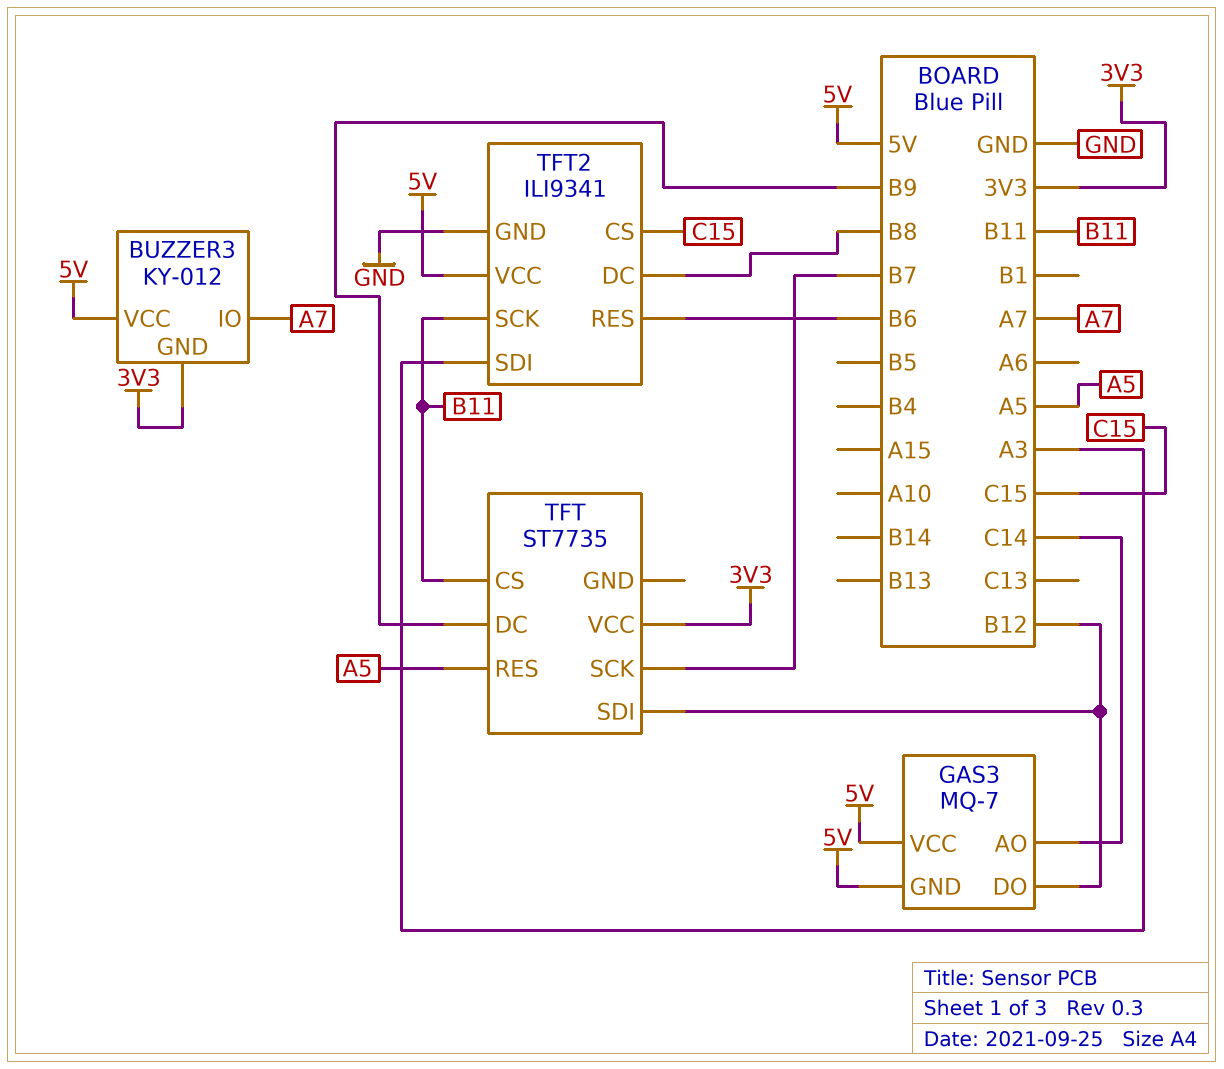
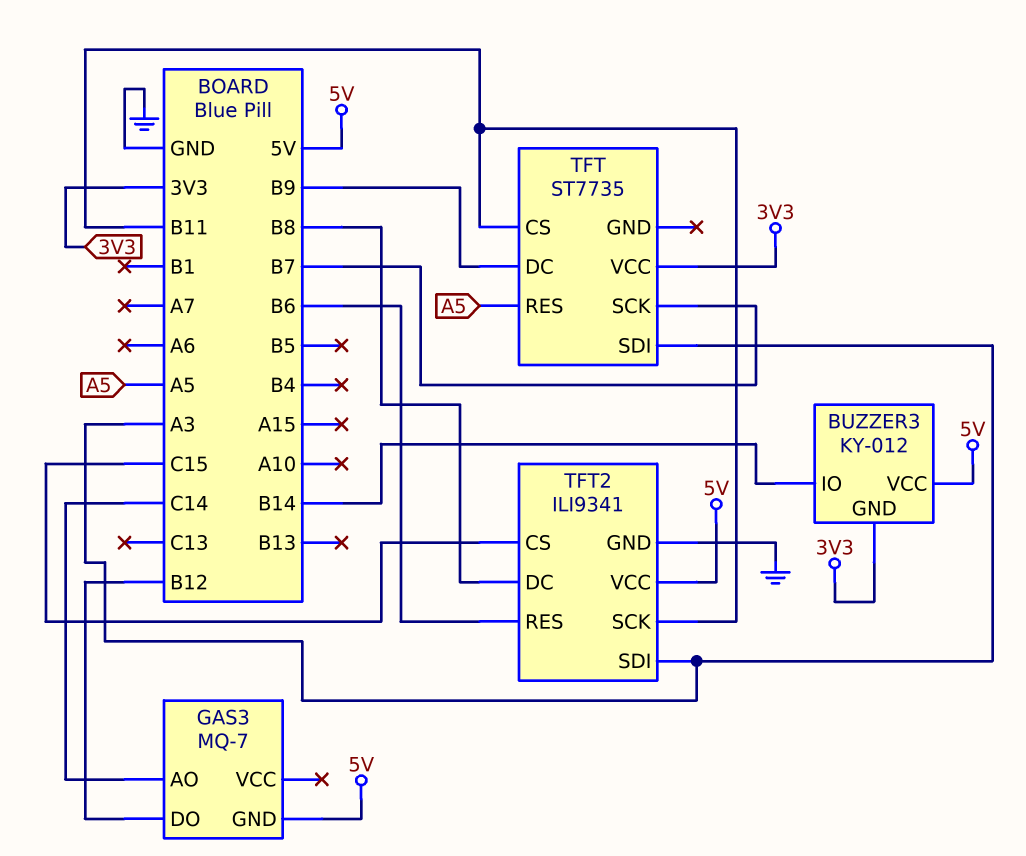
BUZZER3 pin IO: A7 -> B14
GAS3 pin VCC: 5V -> none
TFT pin SDI: B12 -> A3

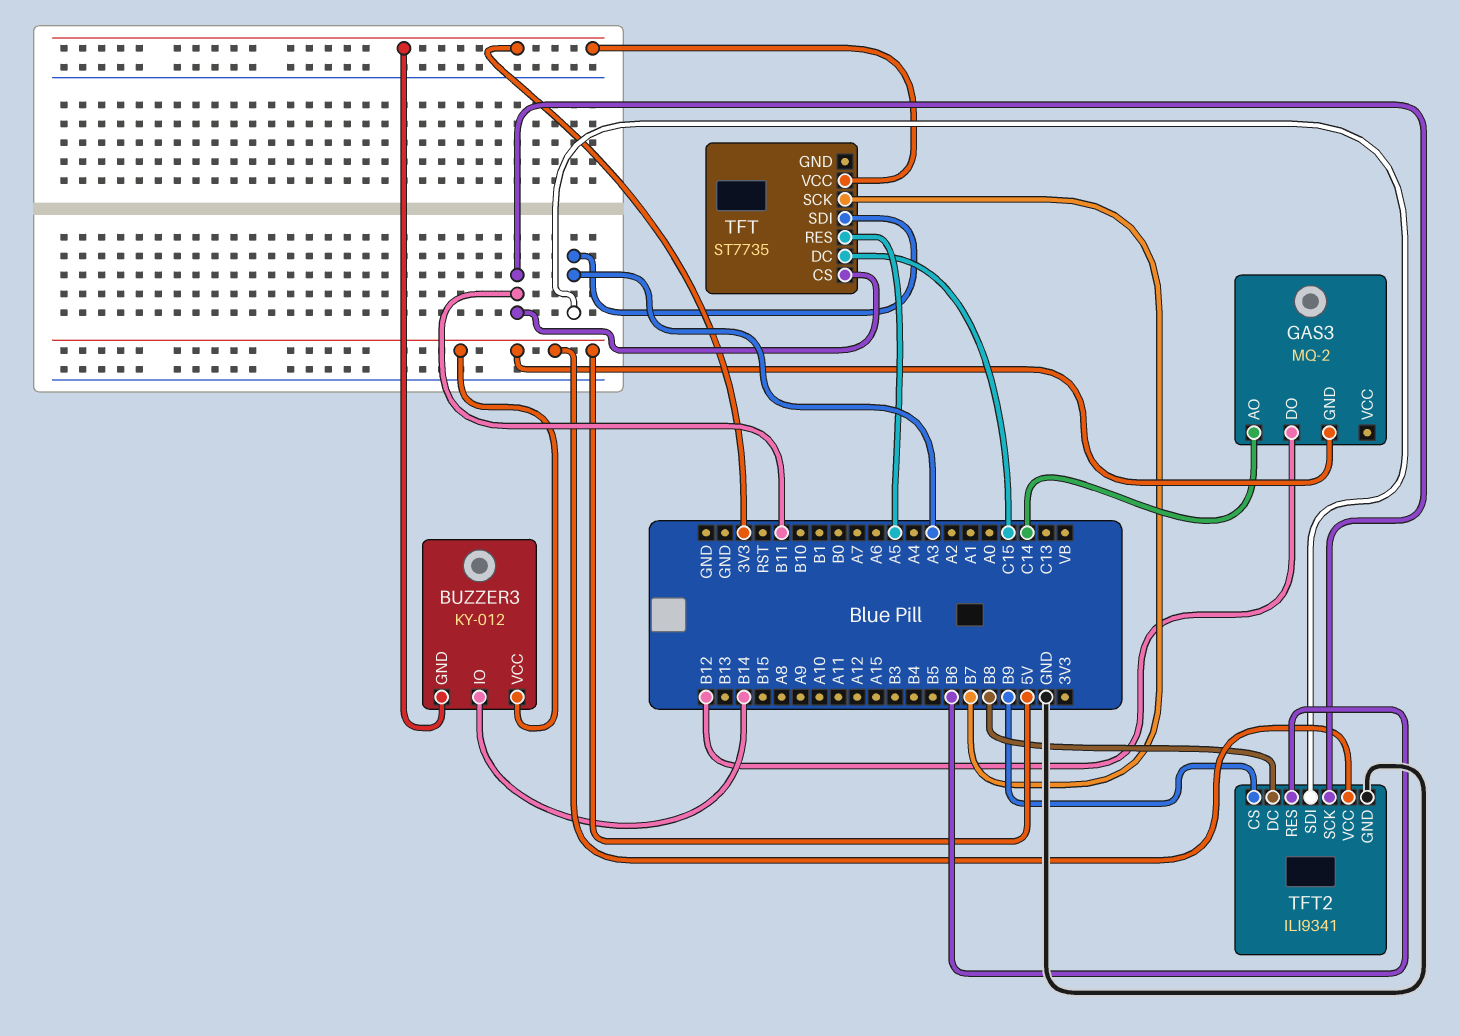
GAS3: MQ-7 -> MQ-2
TFT pin DC: B9 -> C15
TFT2 pin CS: C15 -> B9

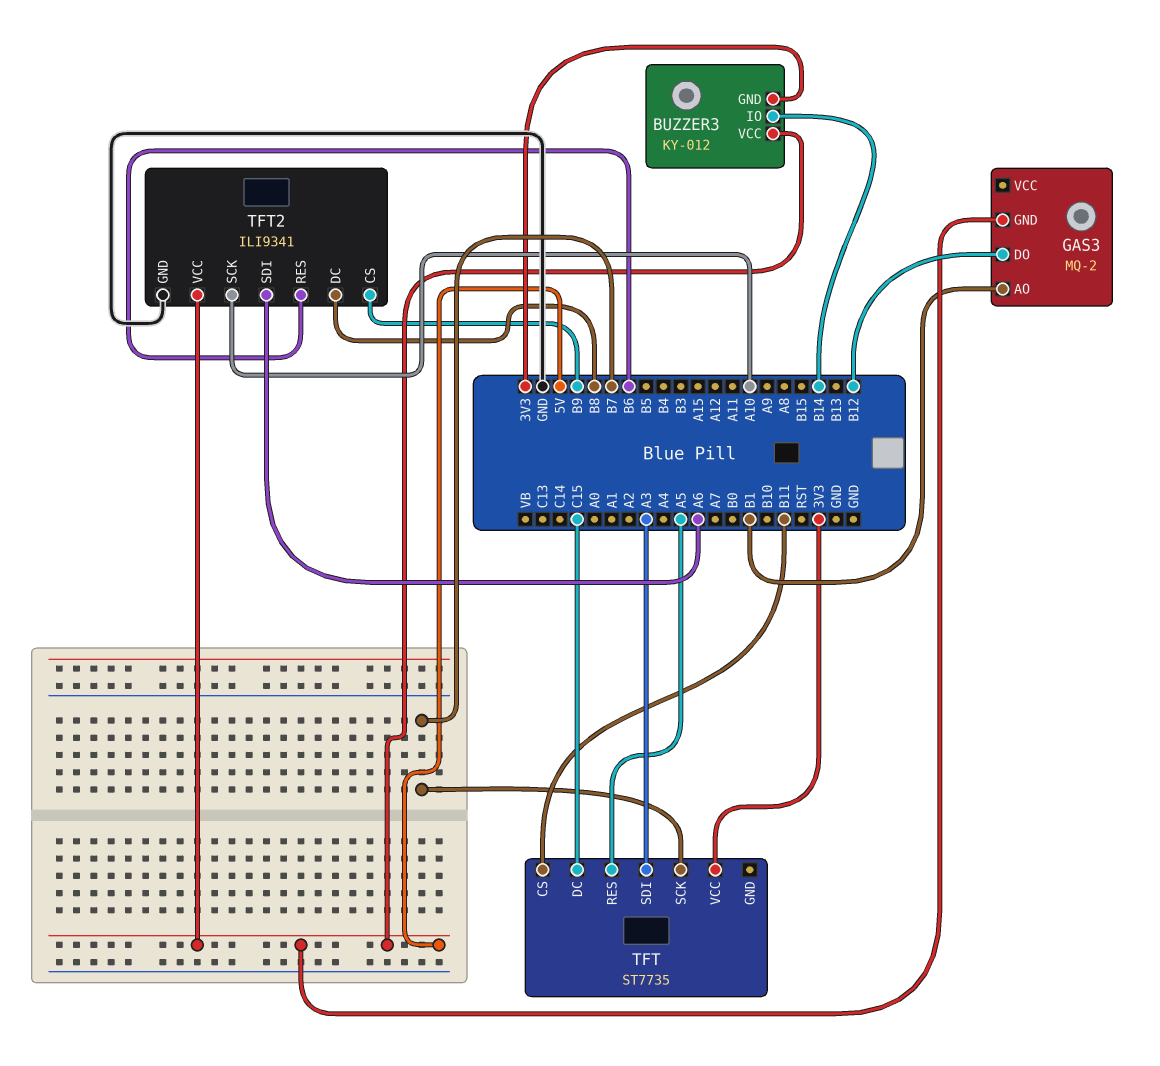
GAS3 pin AO: C14 -> B1
TFT2 pin SCK: B11 -> A10
TFT2 pin SDI: A3 -> A6

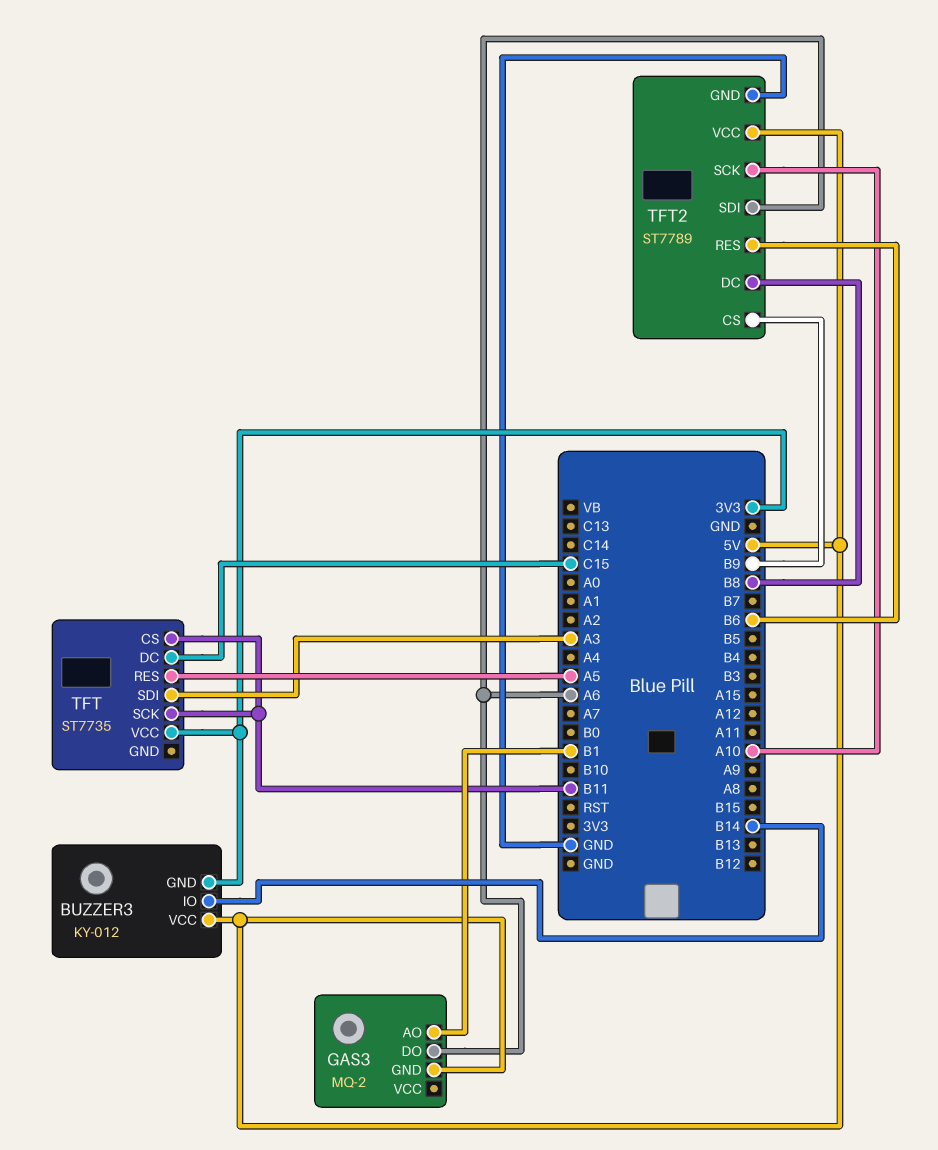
GAS3 pin DO: B12 -> A6
TFT pin SCK: B7 -> B11
TFT2: ILI9341 -> ST7789

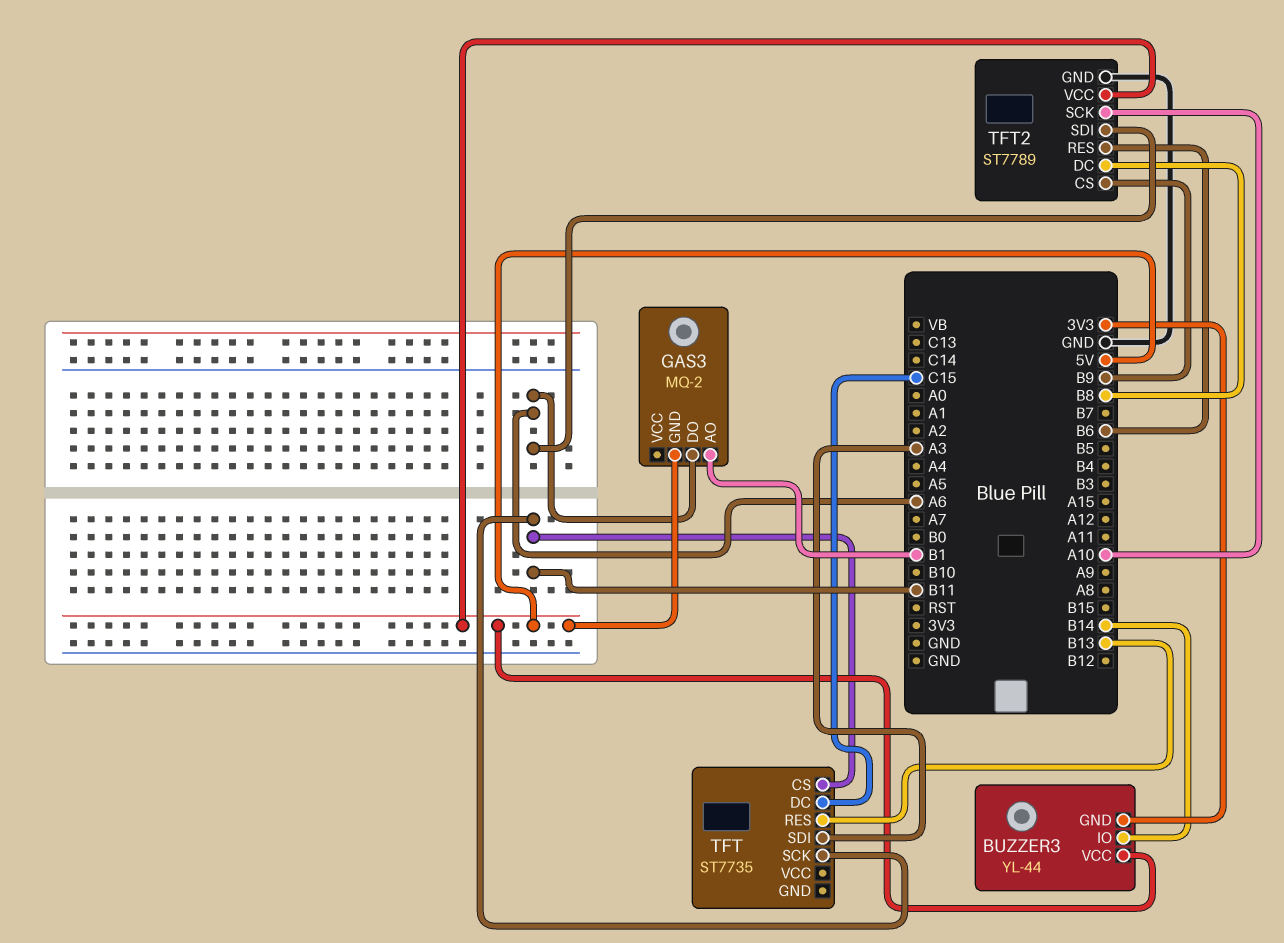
BUZZER3: KY-012 -> YL-44
TFT pin RES: A5 -> B13
TFT pin VCC: 3V3 -> none

